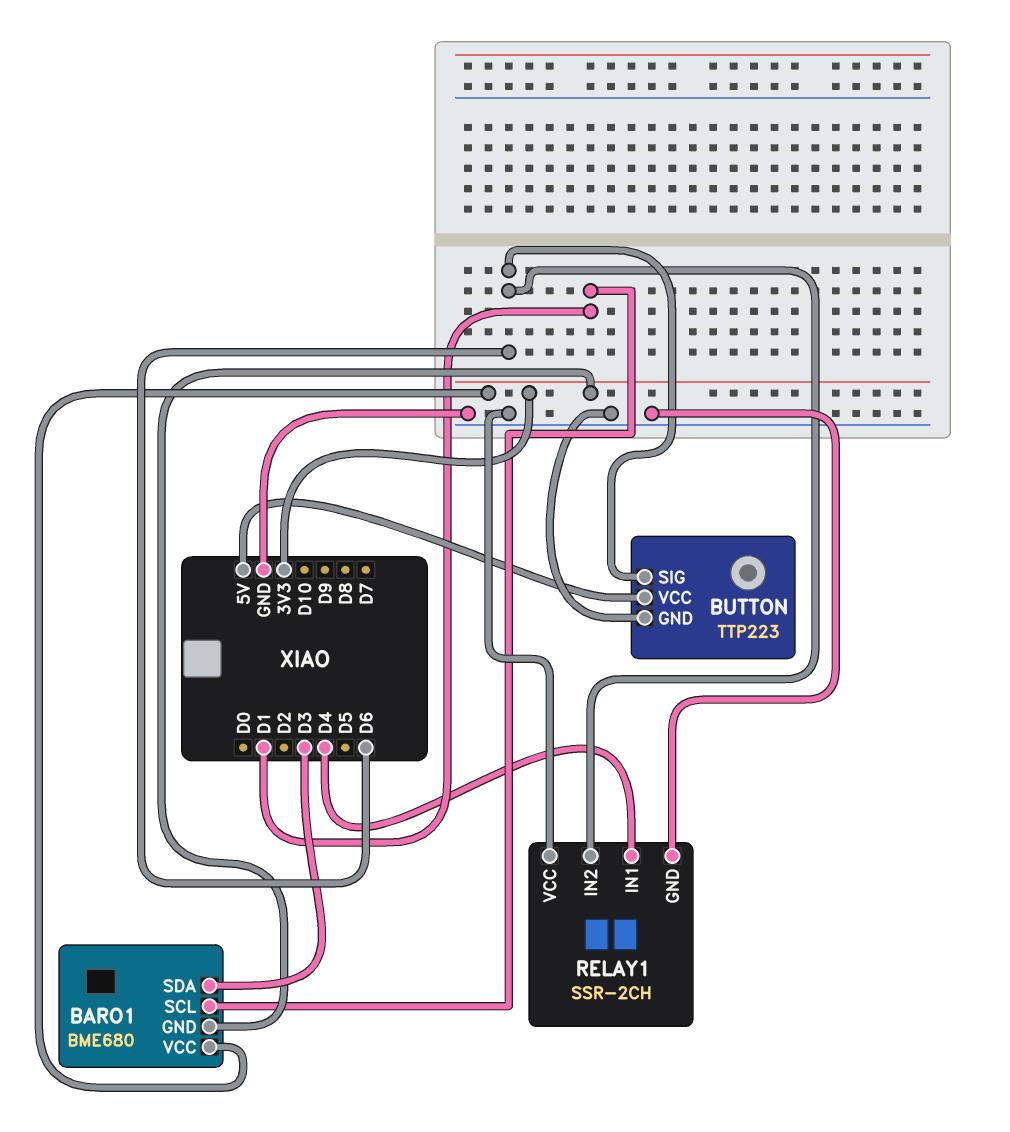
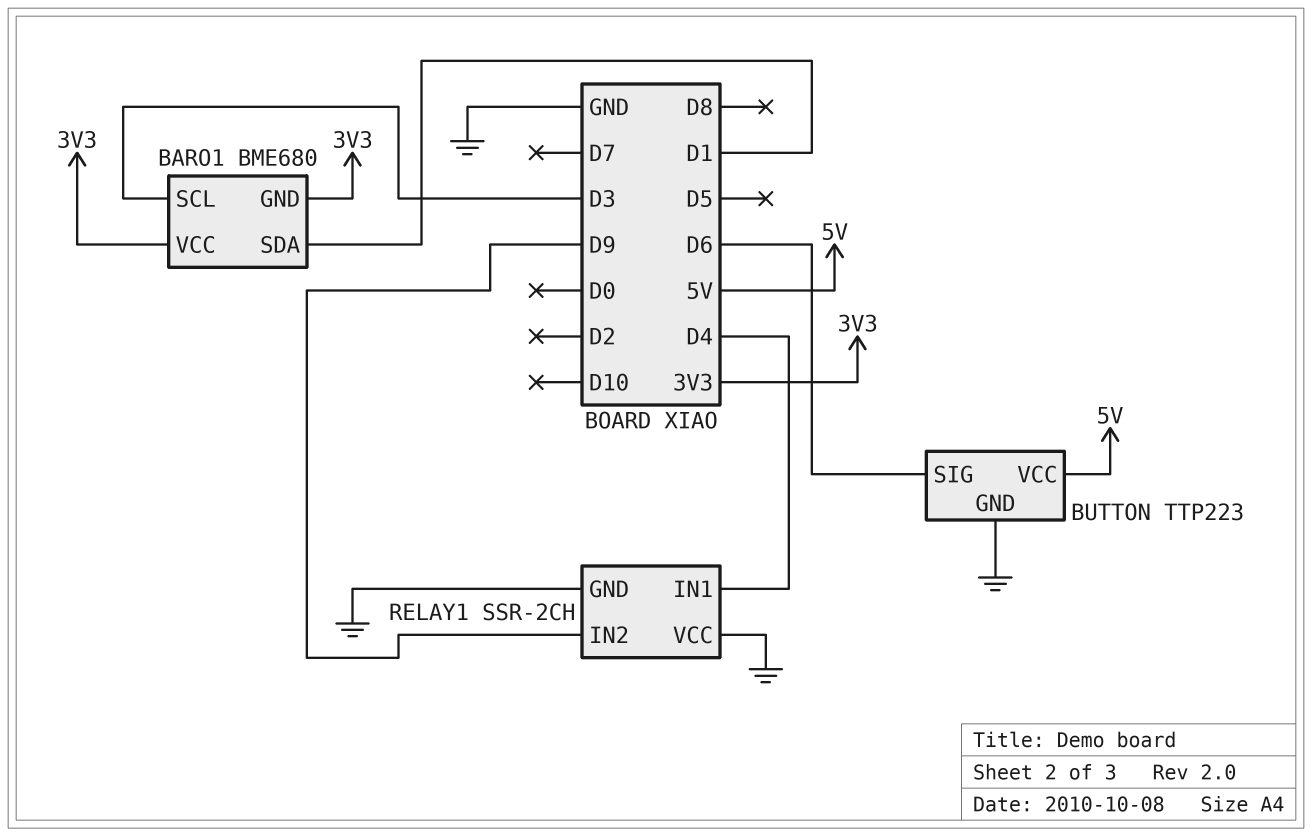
BARO1 pin SCL: D1 -> D3
BARO1 pin SDA: D3 -> D1
RELAY1 pin IN2: D6 -> D9

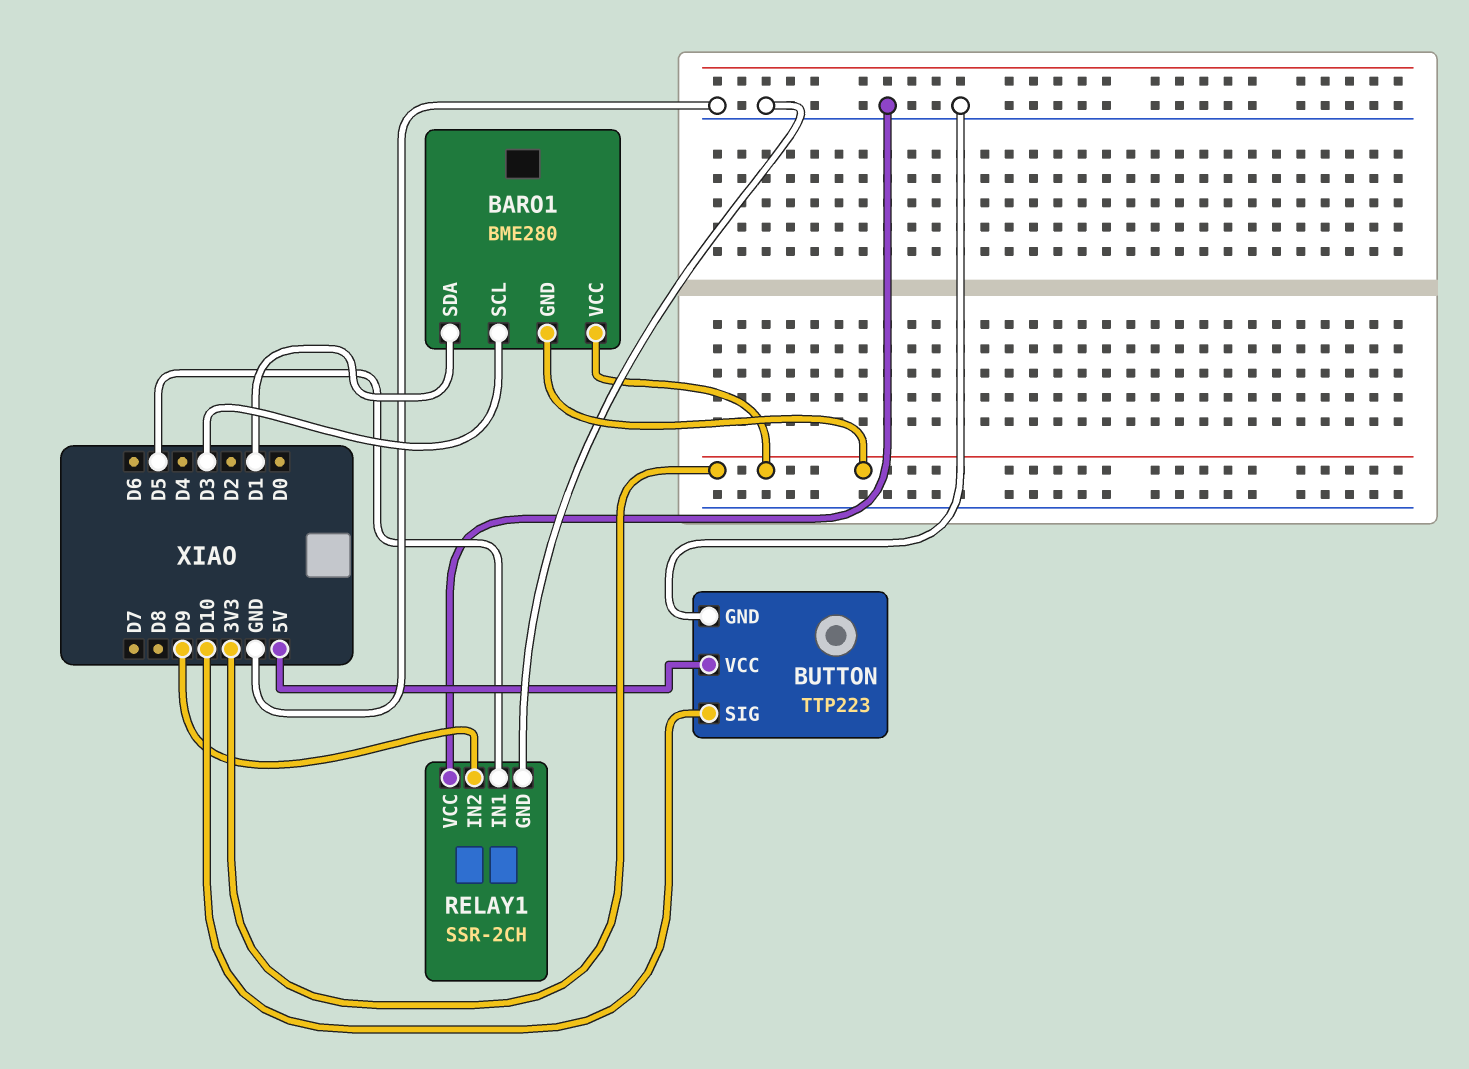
BARO1: BME680 -> BME280
BUTTON pin SIG: D6 -> D10
RELAY1 pin IN1: D4 -> D5

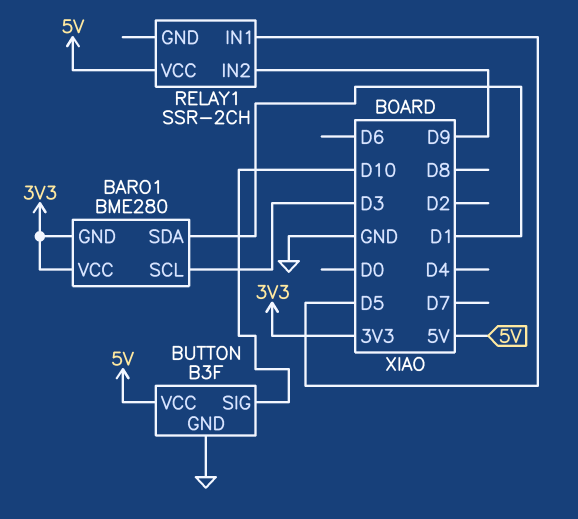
BUTTON: TTP223 -> B3F
RELAY1 pin GND: GND -> none
RELAY1 pin VCC: GND -> 5V

